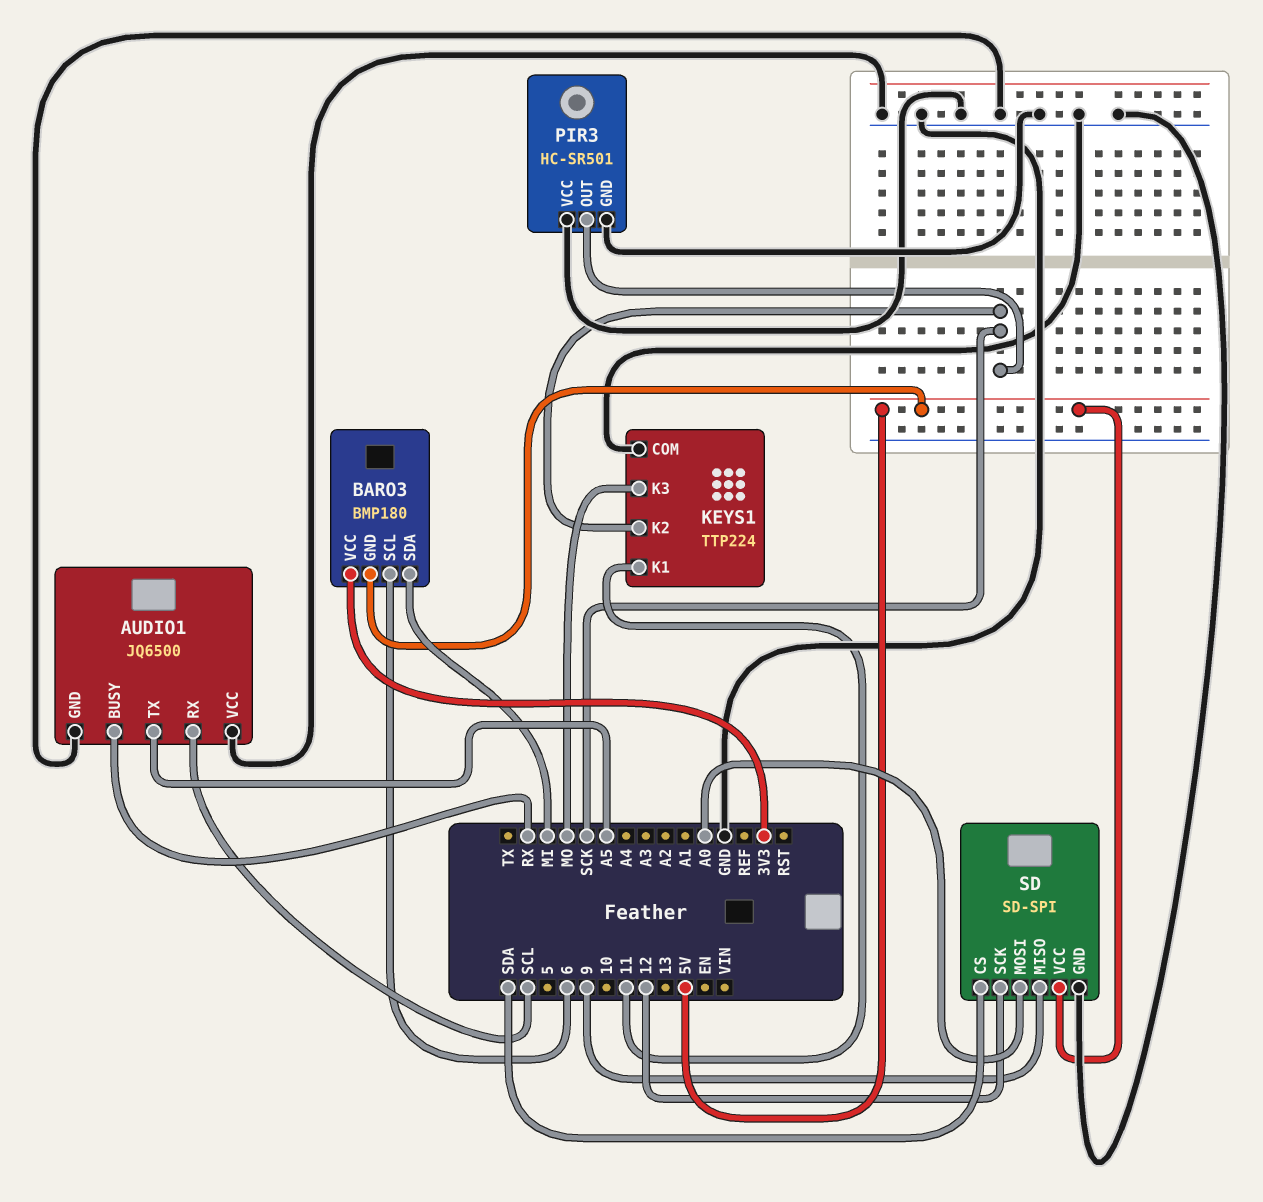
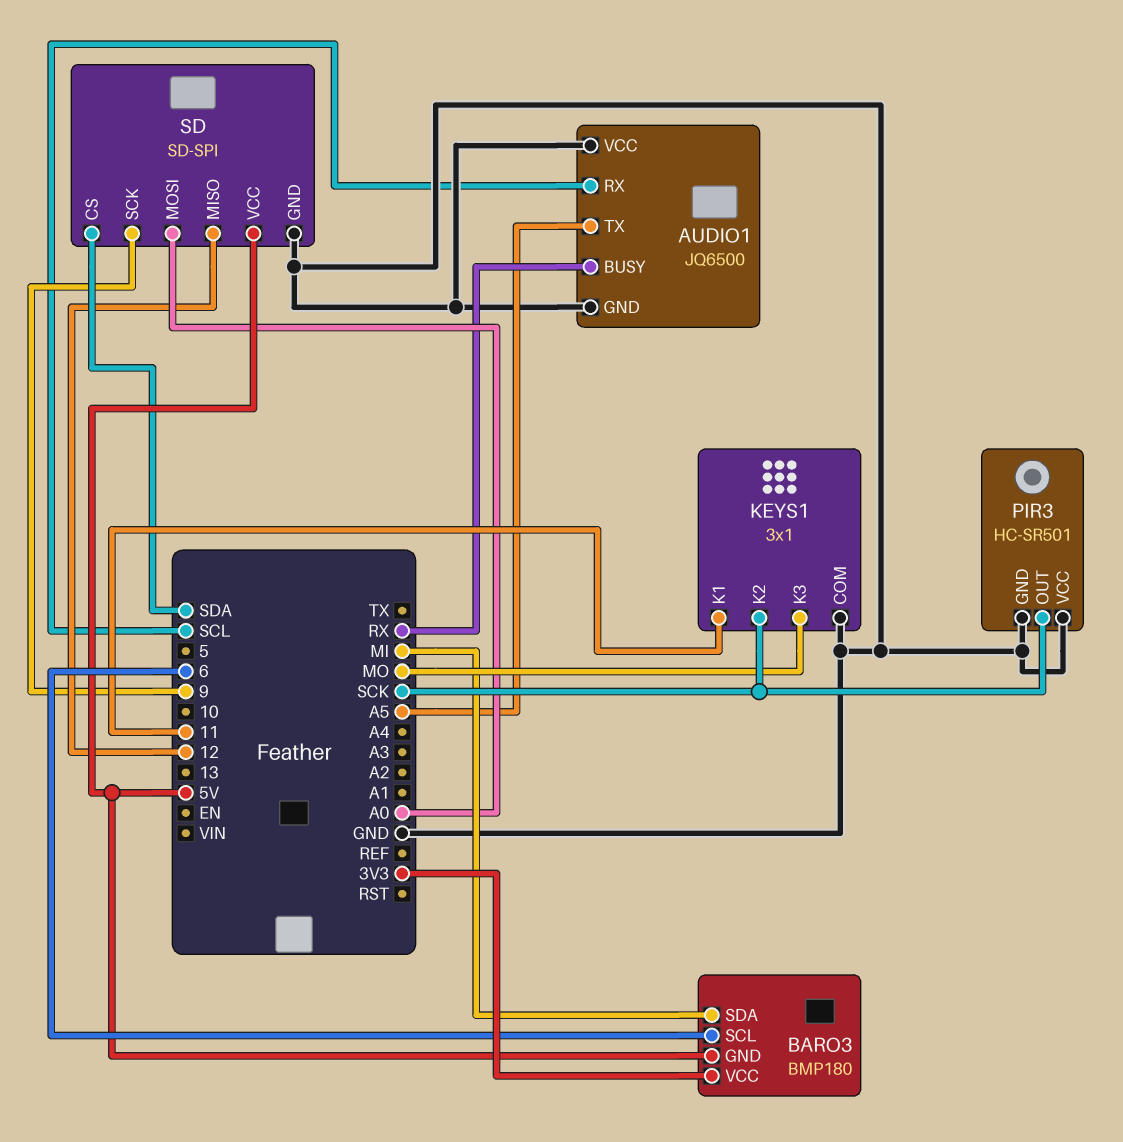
KEYS1: TTP224 -> 3x1
SD pin MISO: 9 -> 12
SD pin SCK: 12 -> 9

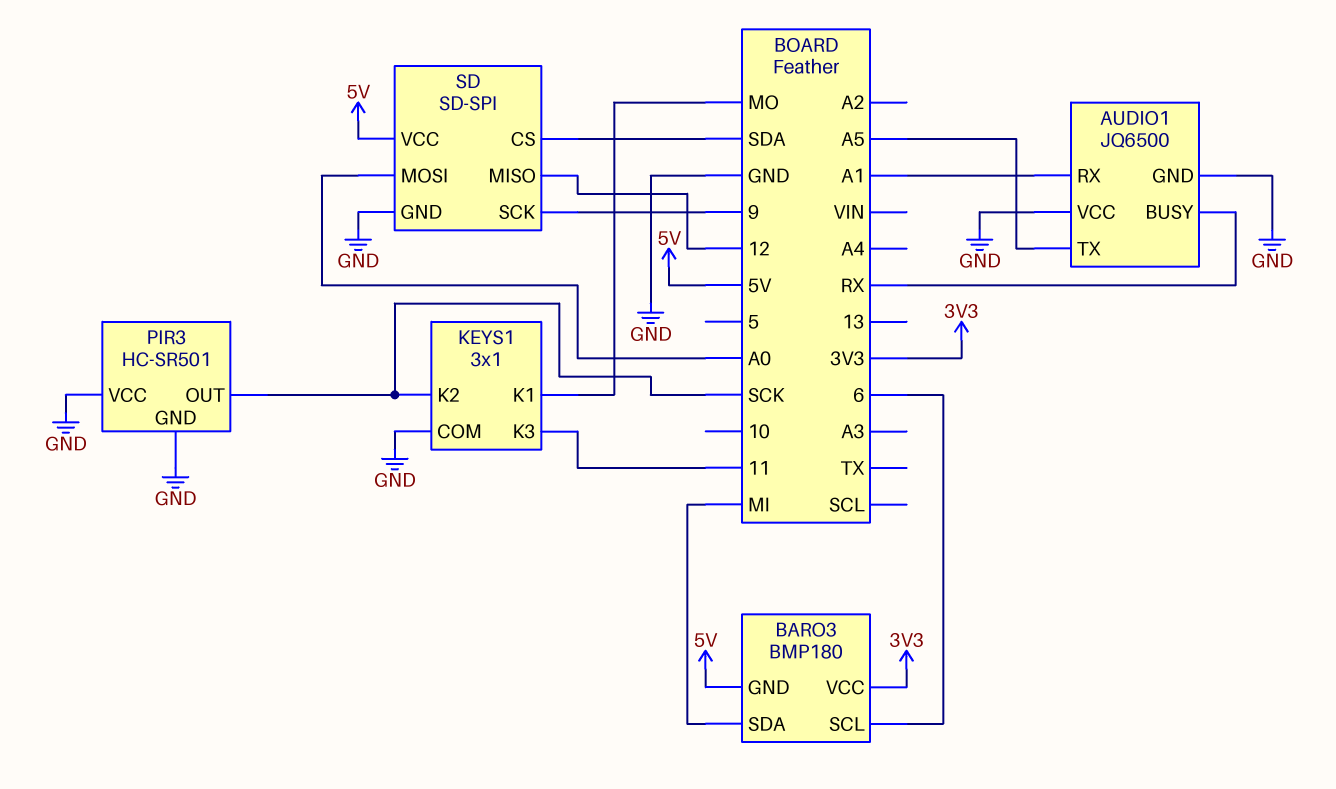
AUDIO1 pin RX: SCL -> A1
KEYS1 pin K1: 11 -> MO
KEYS1 pin K3: MO -> 11

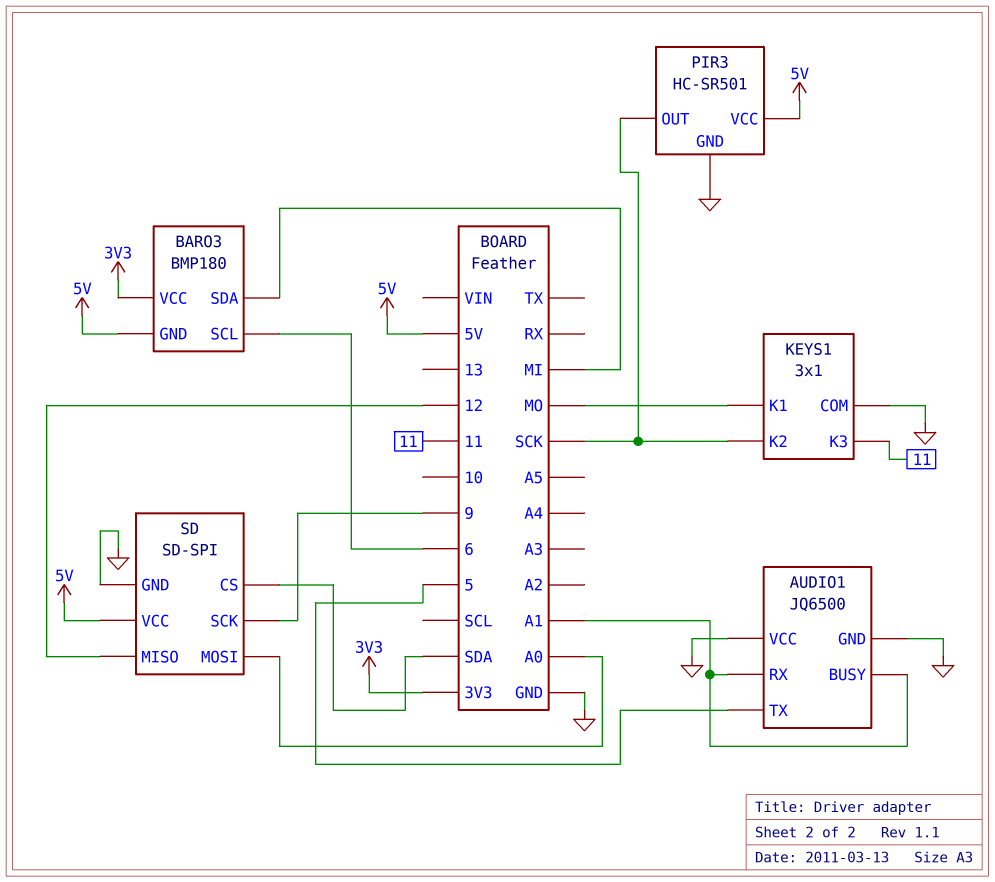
AUDIO1 pin BUSY: RX -> A1
AUDIO1 pin TX: A5 -> 5
PIR3 pin VCC: GND -> 5V

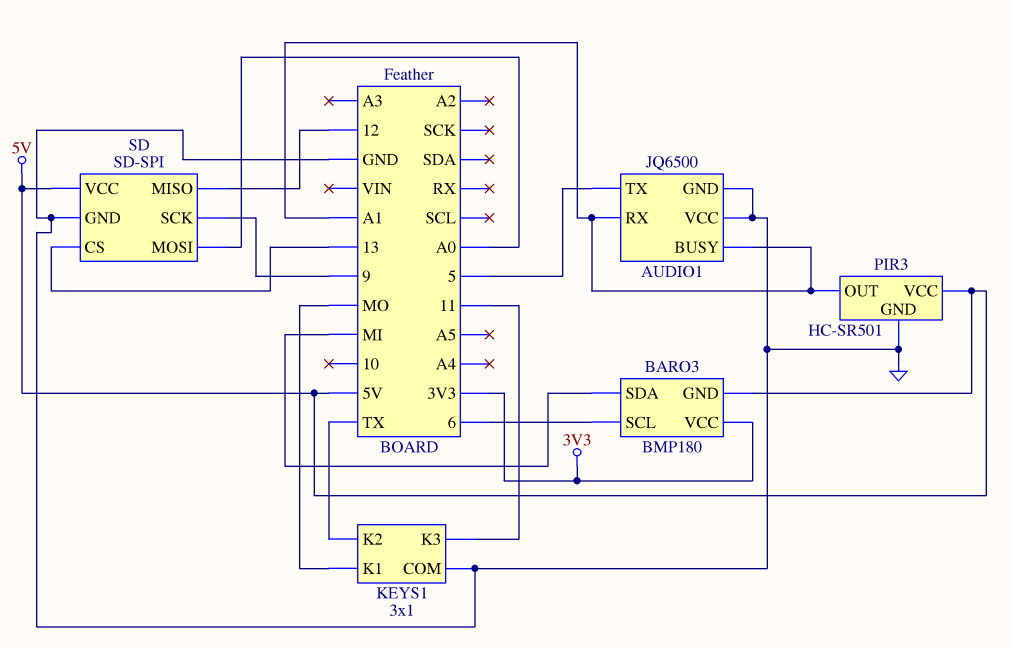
KEYS1 pin K2: SCK -> TX
PIR3 pin OUT: SCK -> A1
SD pin CS: SDA -> 13

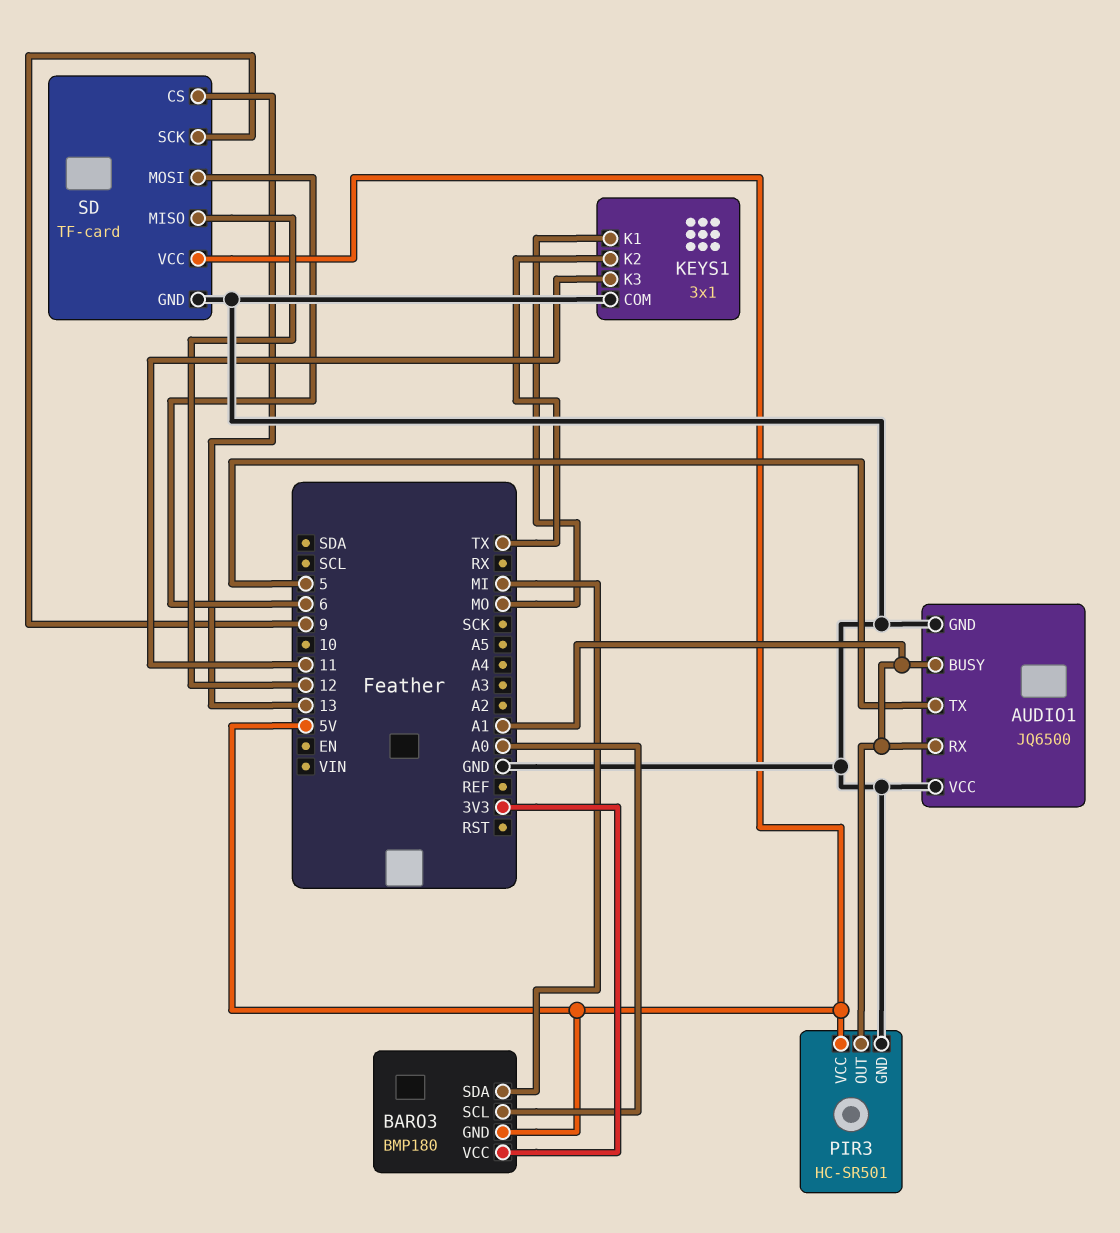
BARO3 pin SCL: 6 -> A0
SD: SD-SPI -> TF-card
SD pin MOSI: A0 -> 6

